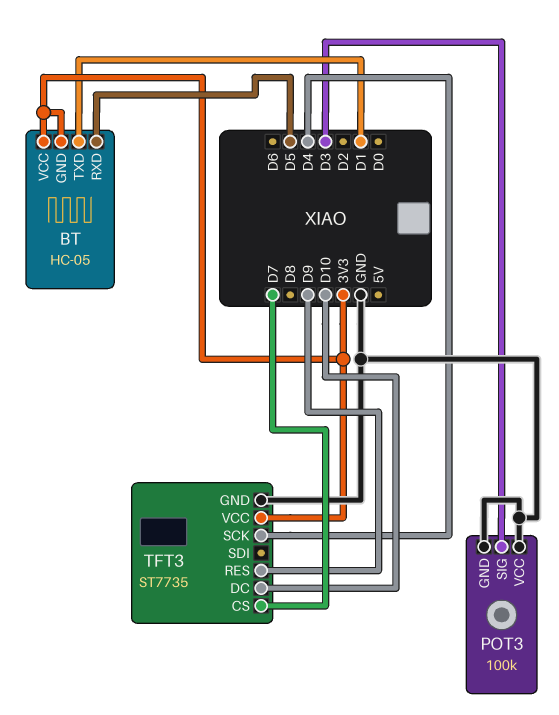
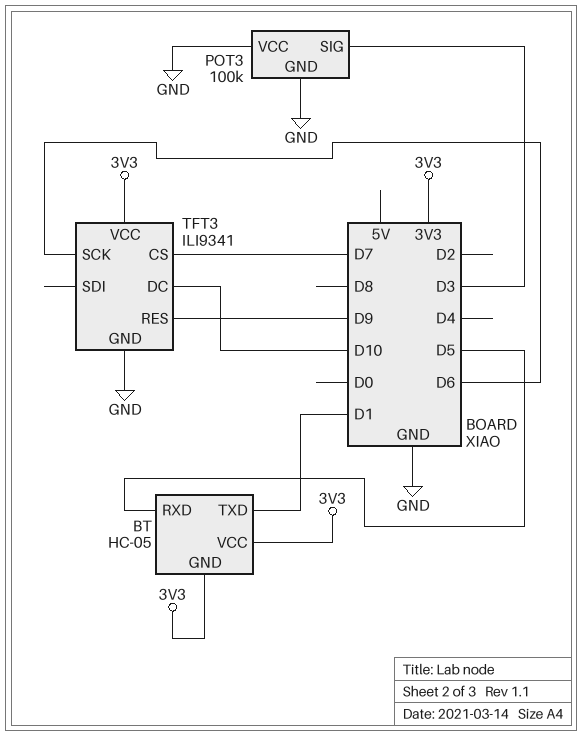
TFT3: ST7735 -> ILI9341
TFT3 pin SCK: D4 -> D6

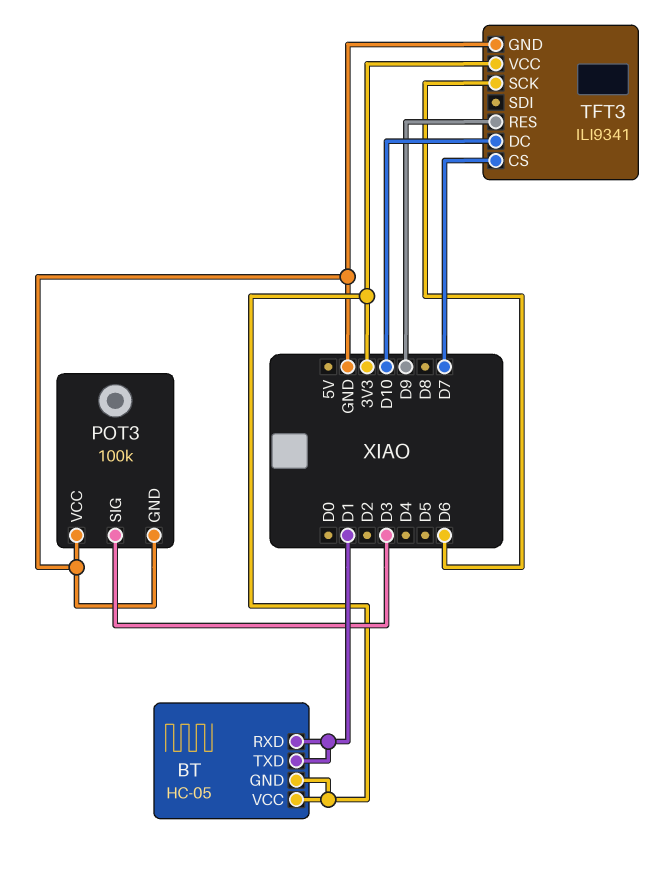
BT pin RXD: D5 -> D1

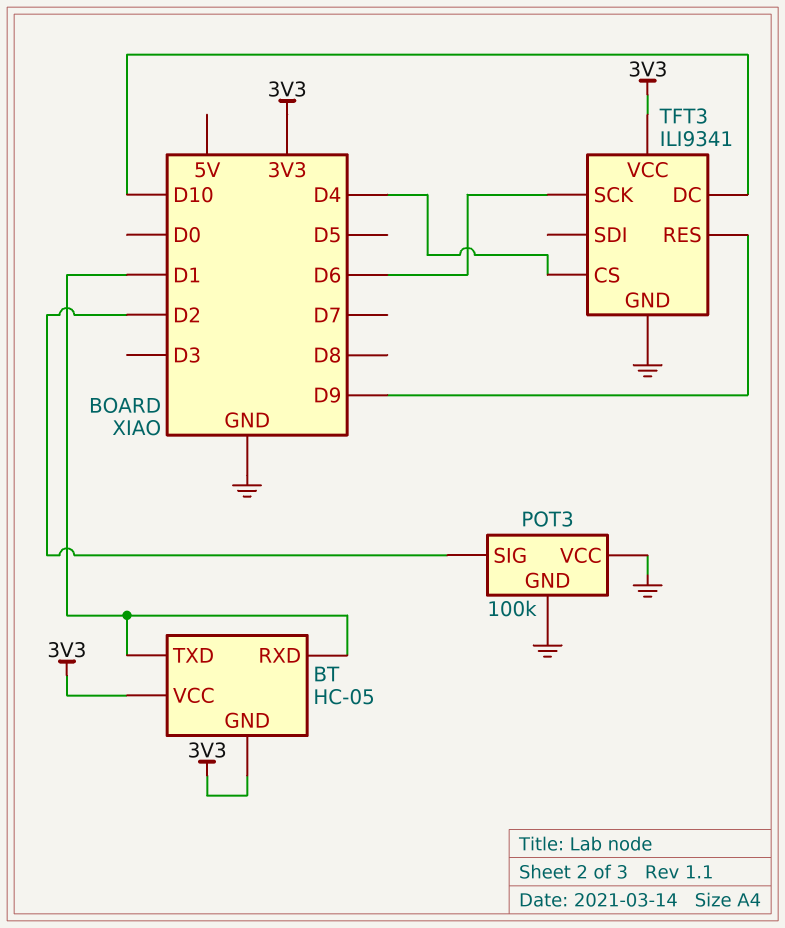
POT3 pin SIG: D3 -> D2
TFT3 pin CS: D7 -> D4

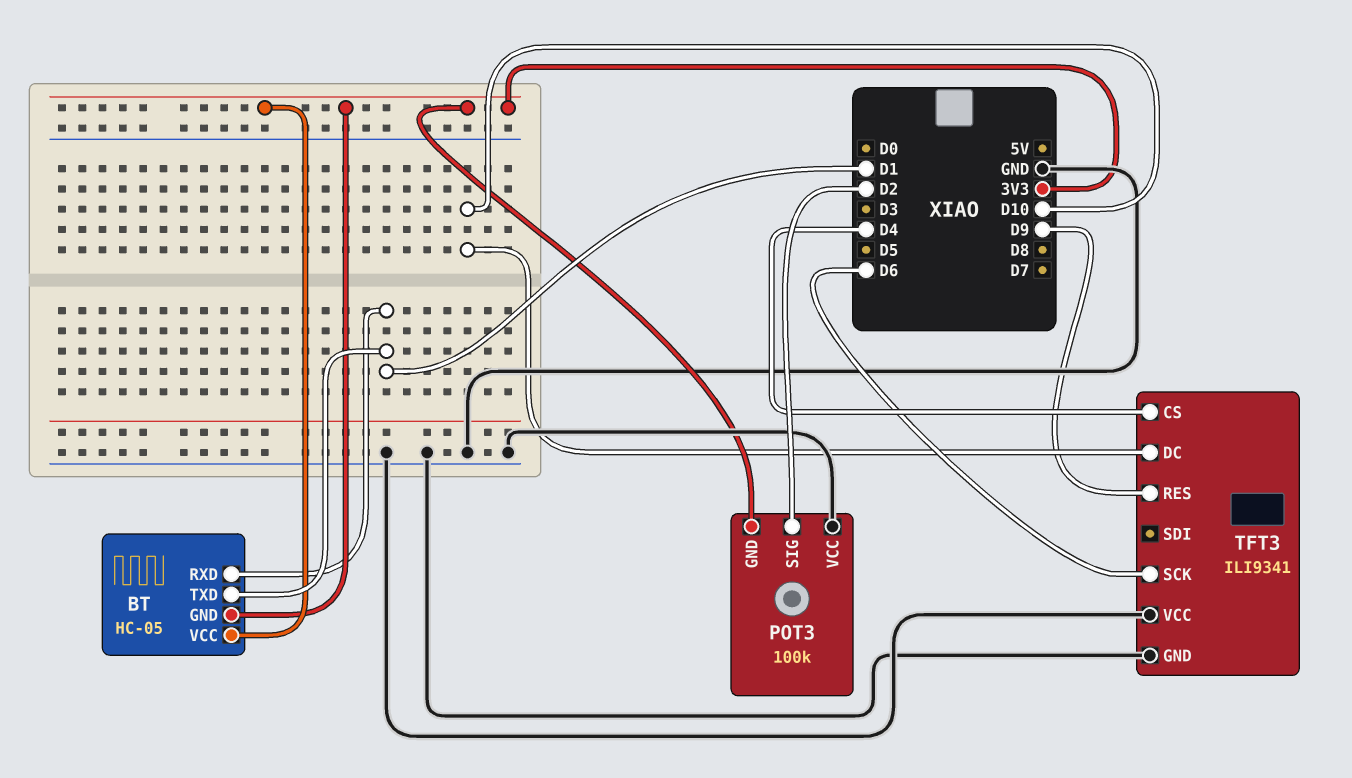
POT3 pin GND: GND -> 3V3
TFT3 pin VCC: 3V3 -> GND

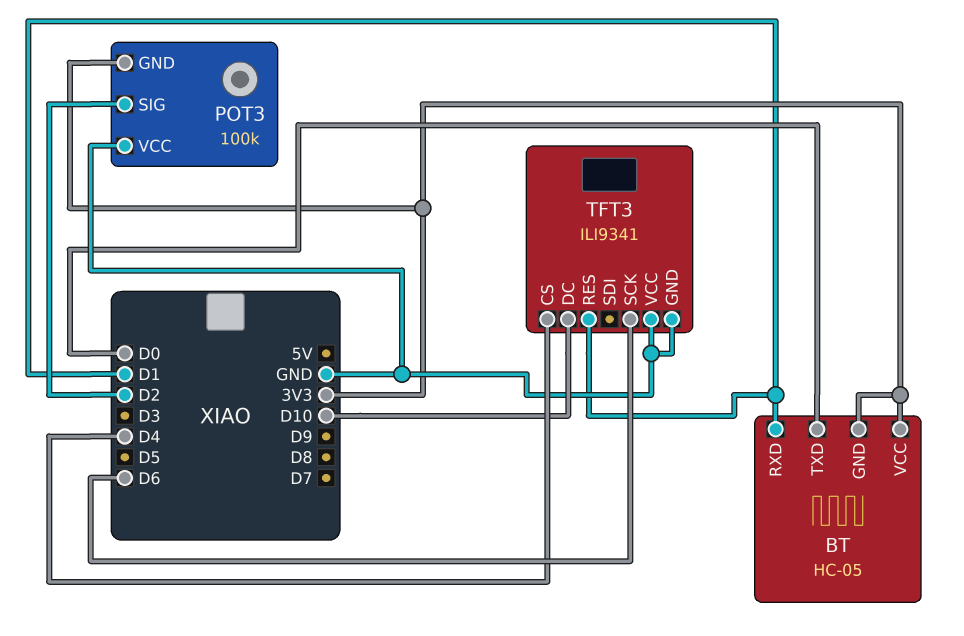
BT pin TXD: D1 -> D0
TFT3 pin RES: D9 -> D1

